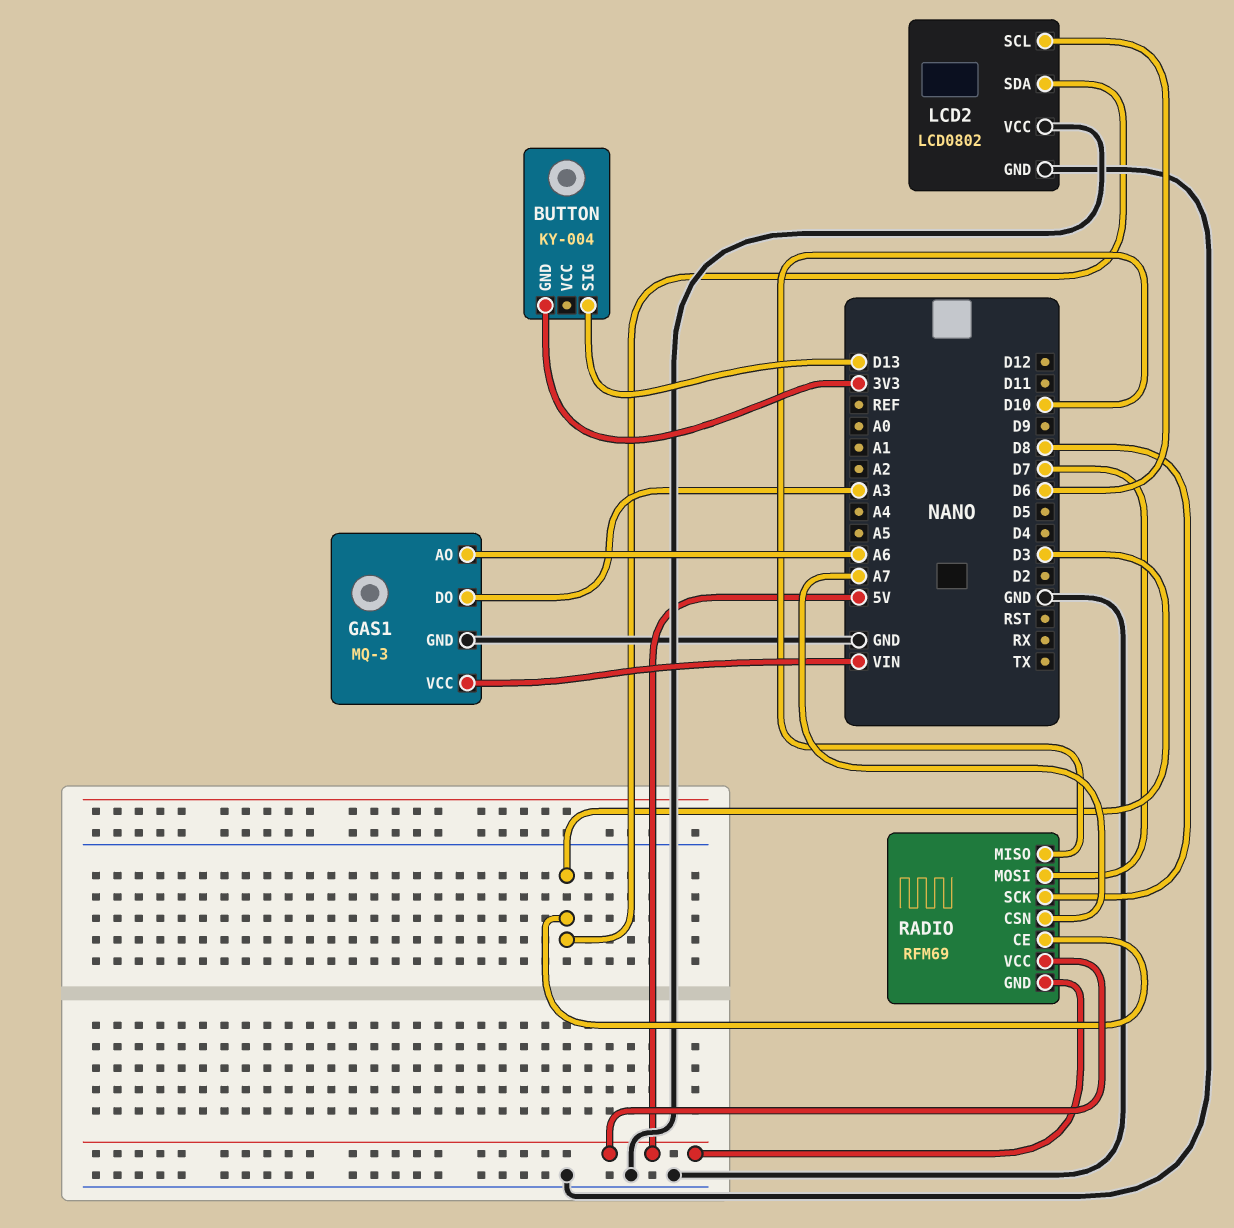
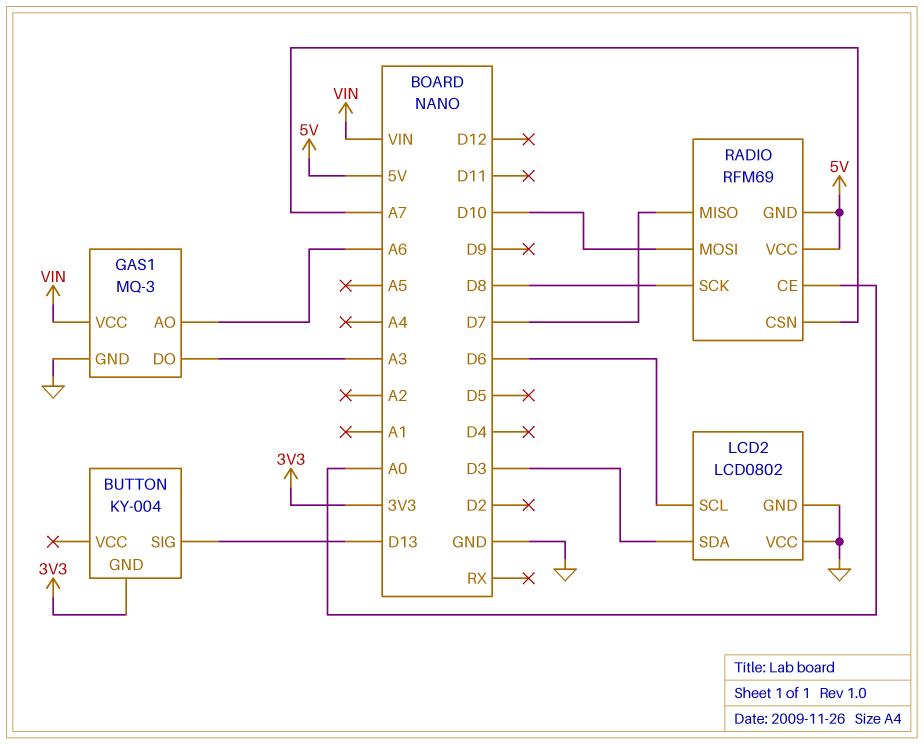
RADIO pin CE: D3 -> A0
RADIO pin MISO: D10 -> D7
RADIO pin MOSI: D7 -> D10

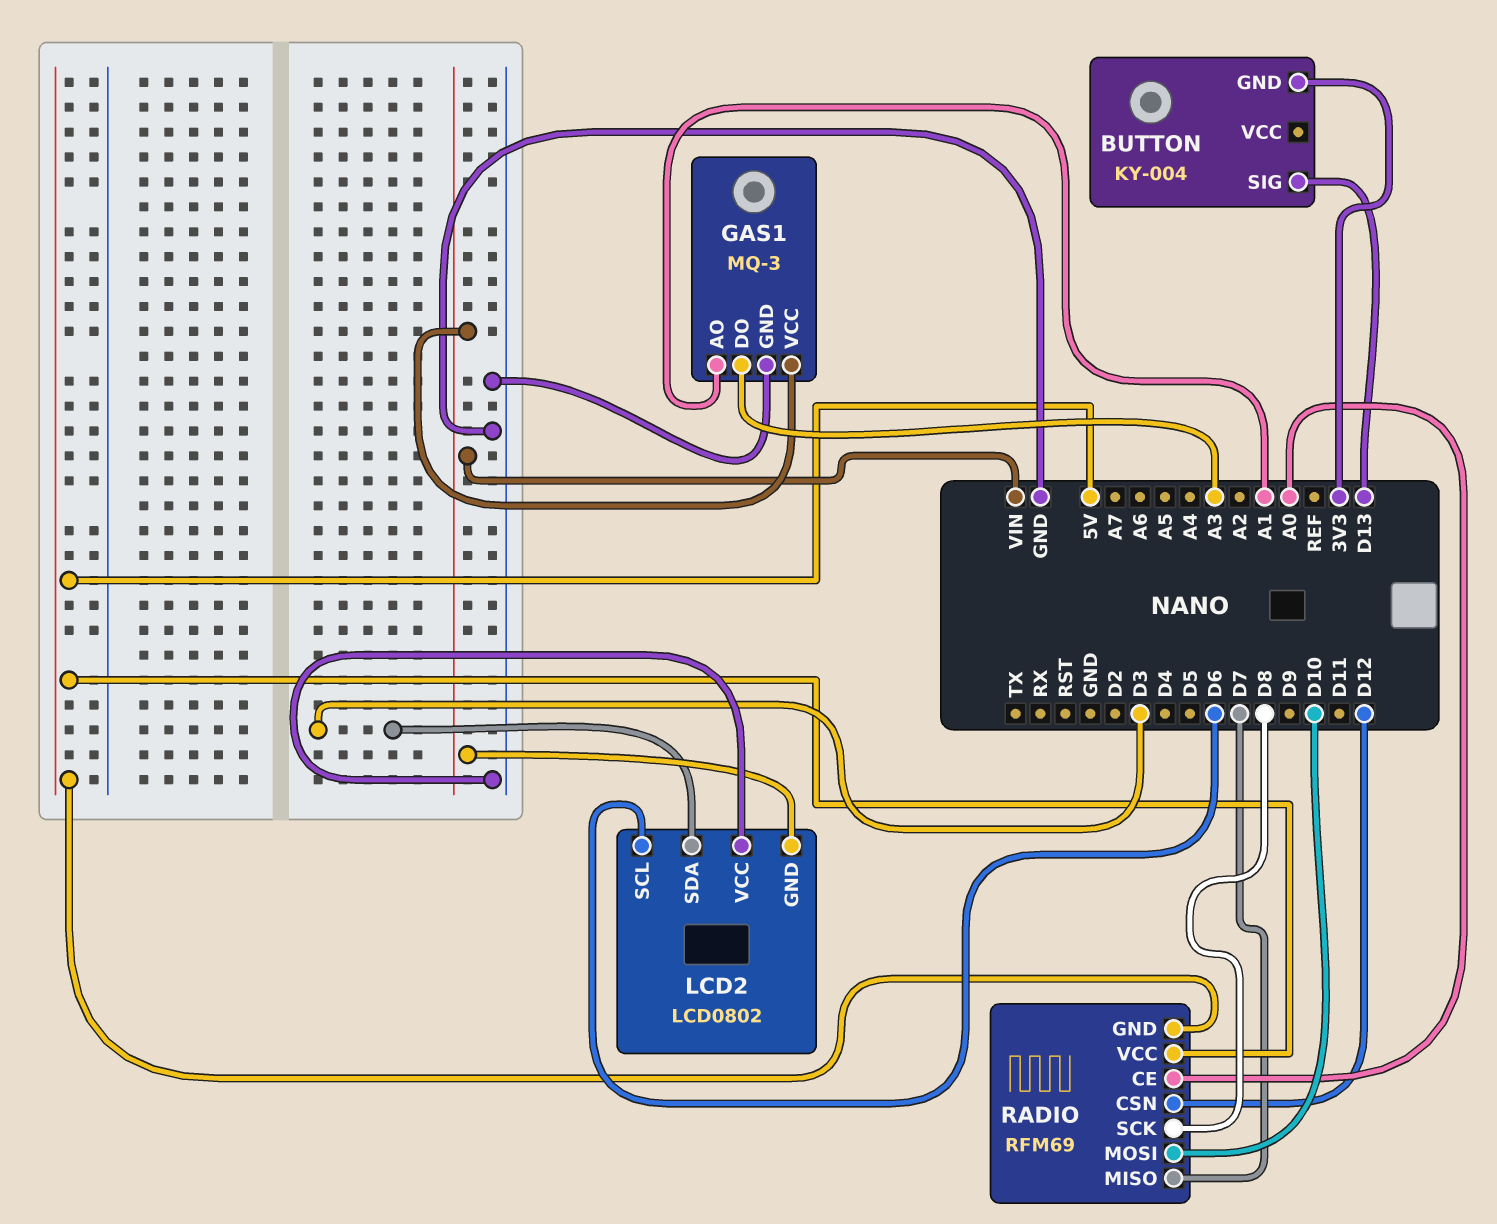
GAS1 pin AO: A6 -> A1
LCD2 pin GND: GND -> VIN
RADIO pin CSN: A7 -> D12

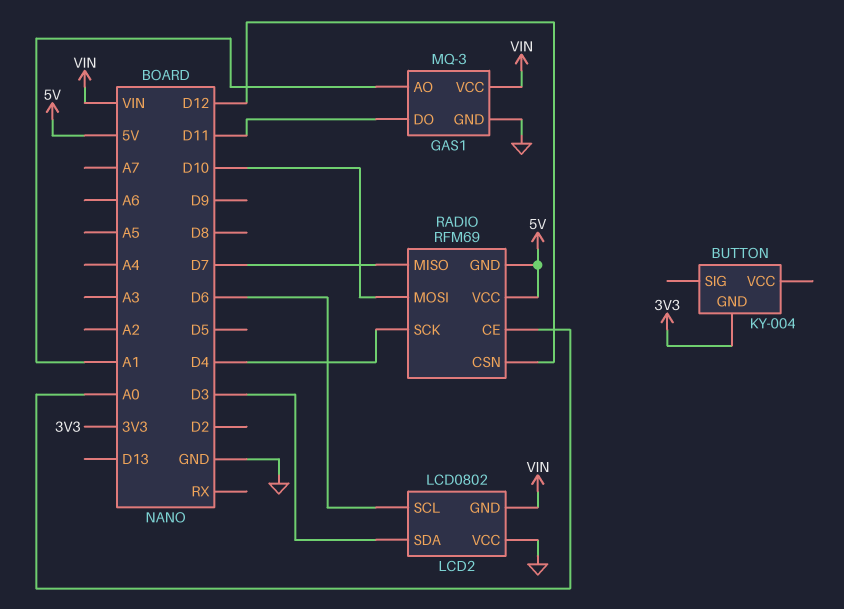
BUTTON pin SIG: D13 -> none
GAS1 pin DO: A3 -> D11
RADIO pin SCK: D8 -> D4

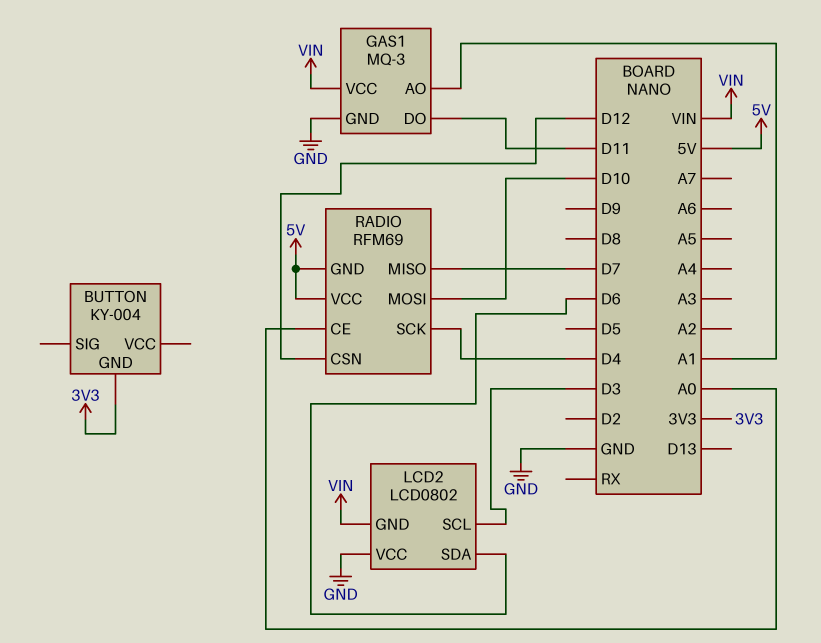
LCD2 pin SCL: D6 -> D3
LCD2 pin SDA: D3 -> D6

